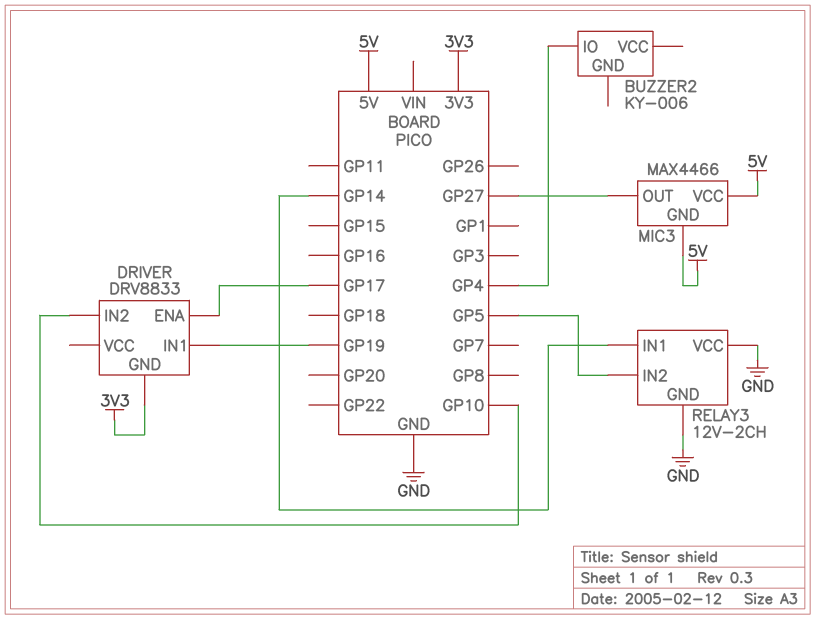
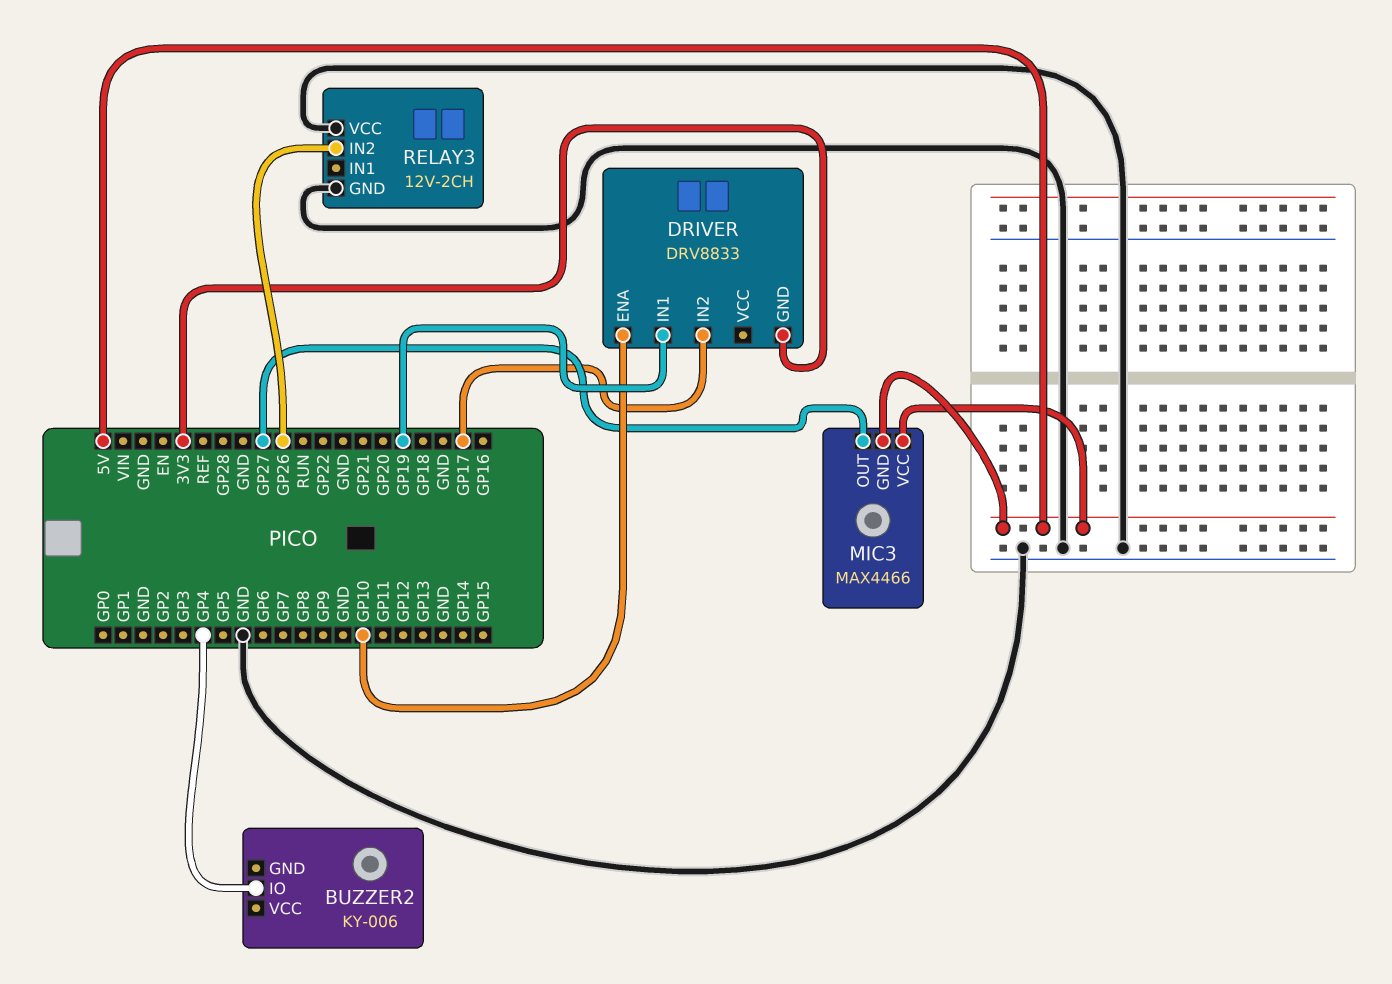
DRIVER pin ENA: GP17 -> GP10
DRIVER pin IN2: GP10 -> GP17
RELAY3 pin IN1: GP14 -> none
RELAY3 pin IN2: GP5 -> GP26

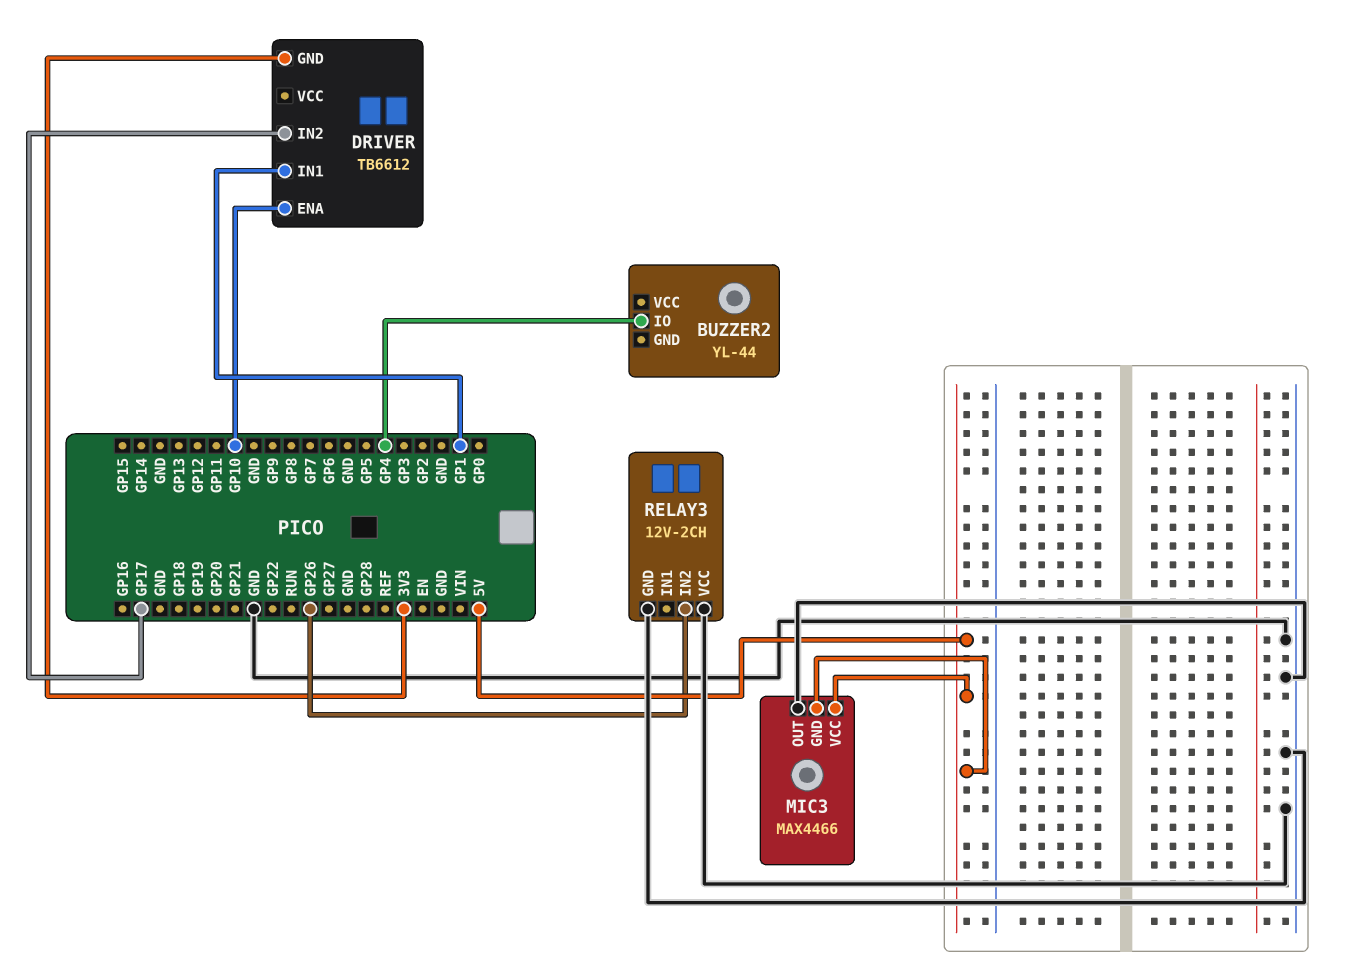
BUZZER2: KY-006 -> YL-44
DRIVER: DRV8833 -> TB6612
DRIVER pin IN1: GP19 -> GP1
MIC3 pin OUT: GP27 -> GND

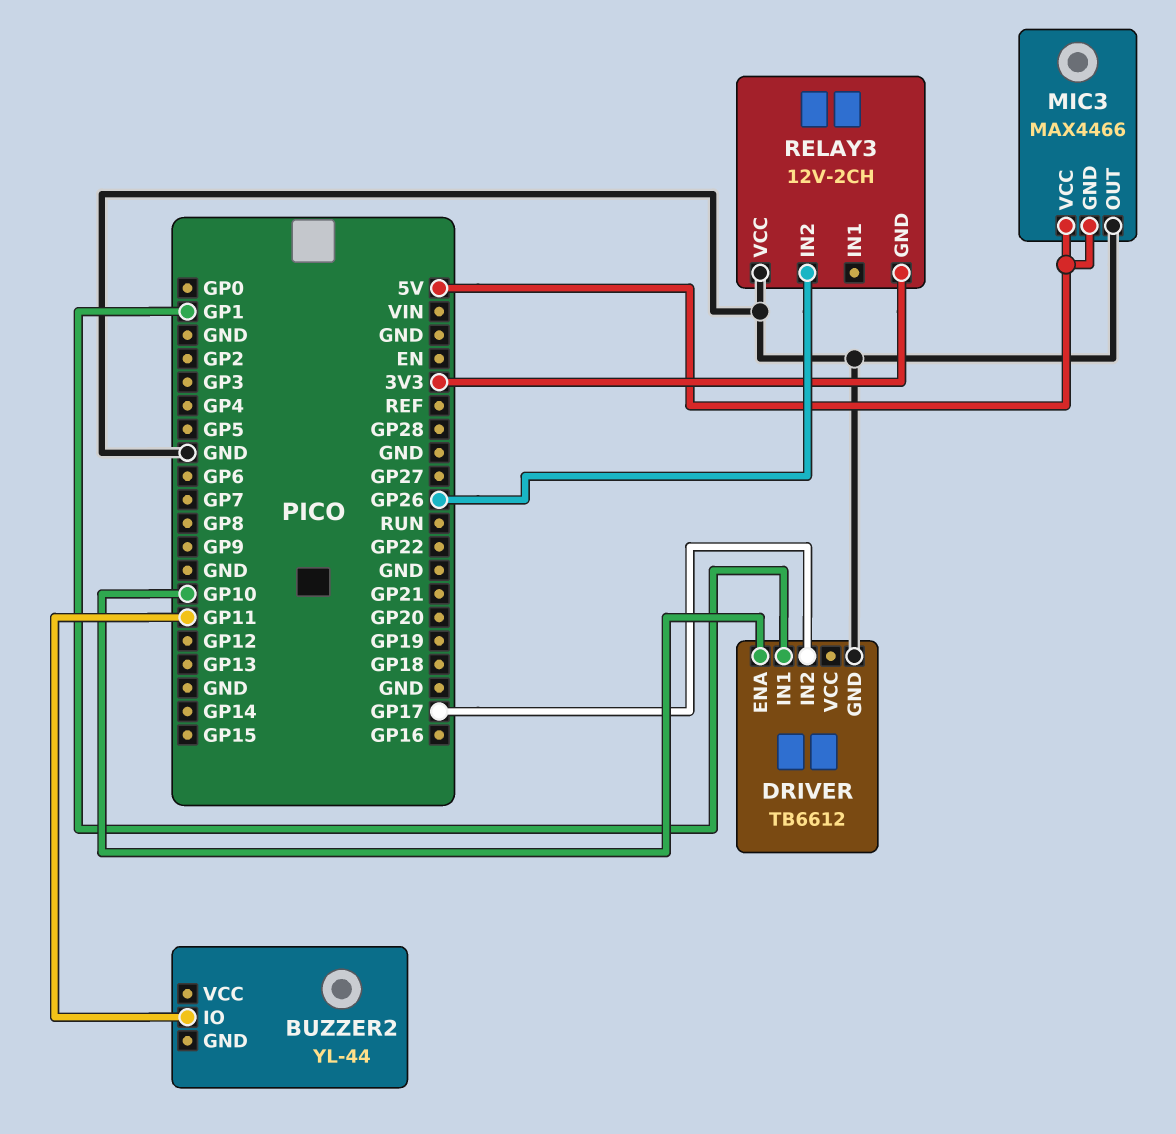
BUZZER2 pin IO: GP4 -> GP11
DRIVER pin GND: 3V3 -> GND
RELAY3 pin GND: GND -> 3V3

